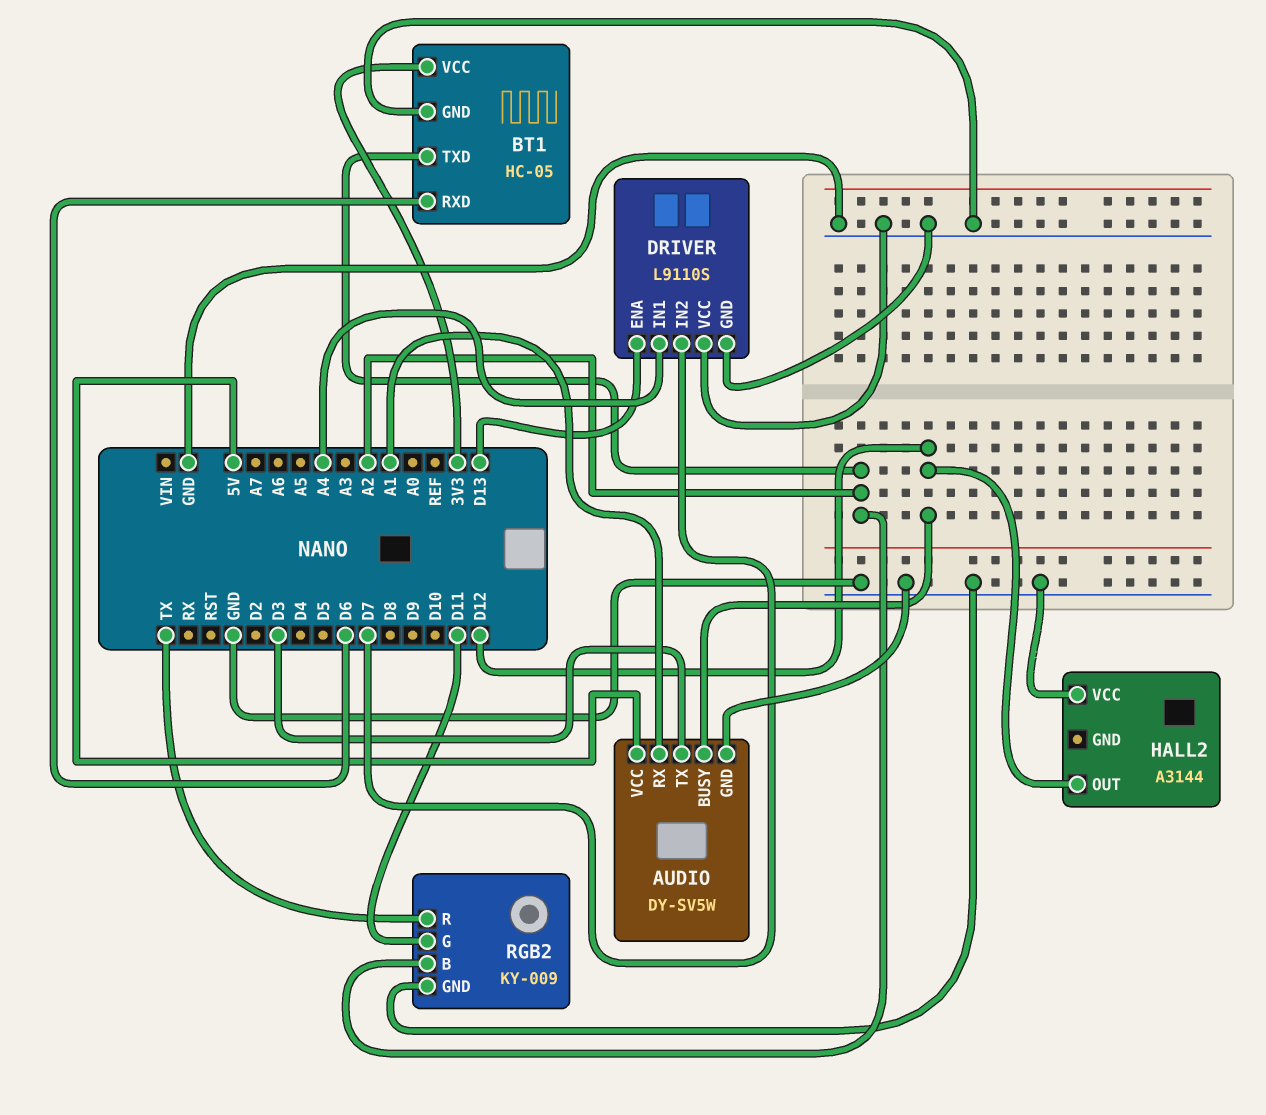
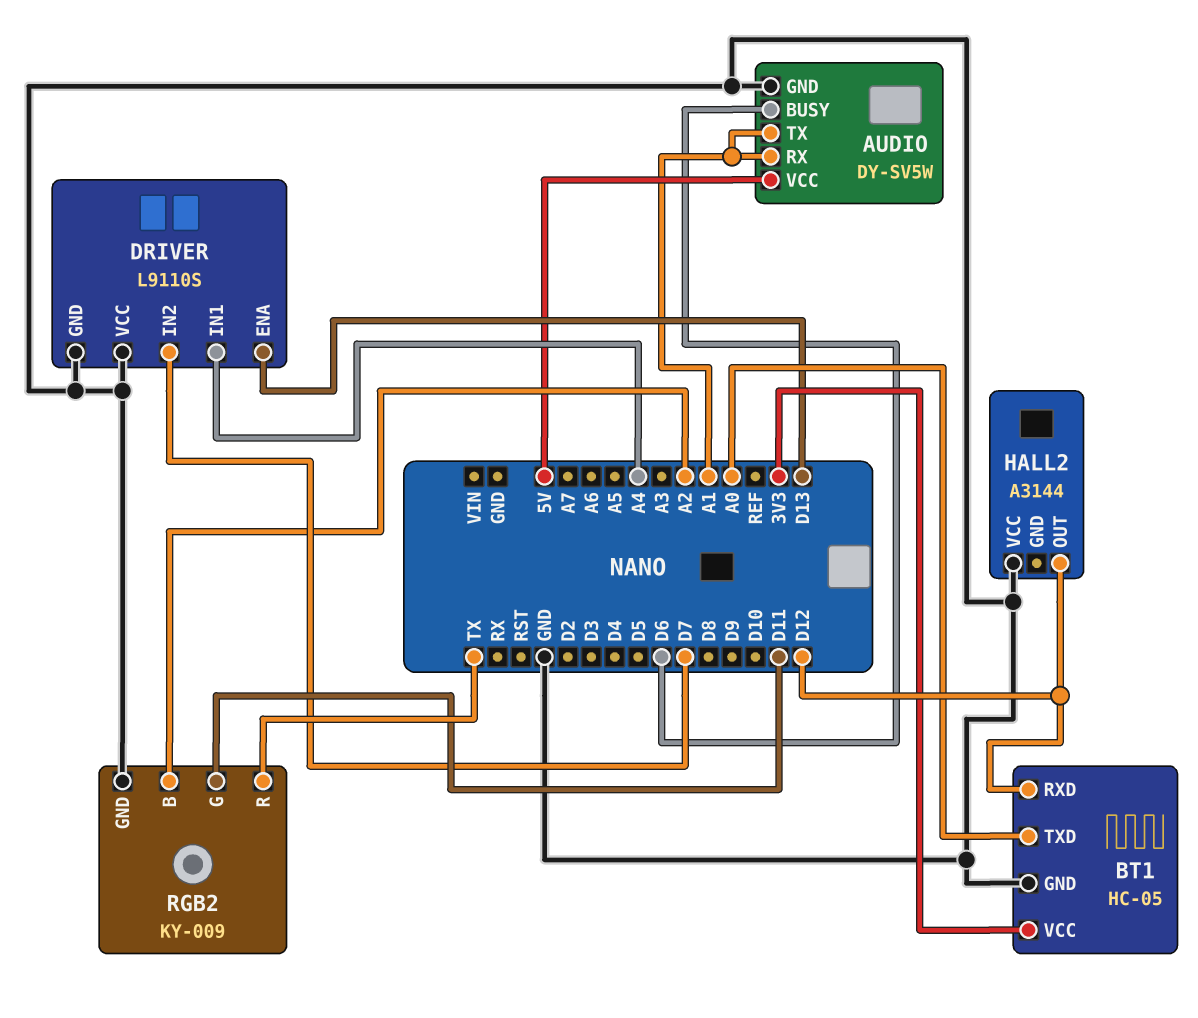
AUDIO pin BUSY: D12 -> D6
AUDIO pin TX: D3 -> A1
BT1 pin RXD: D6 -> D12
BT1 pin TXD: A2 -> A0

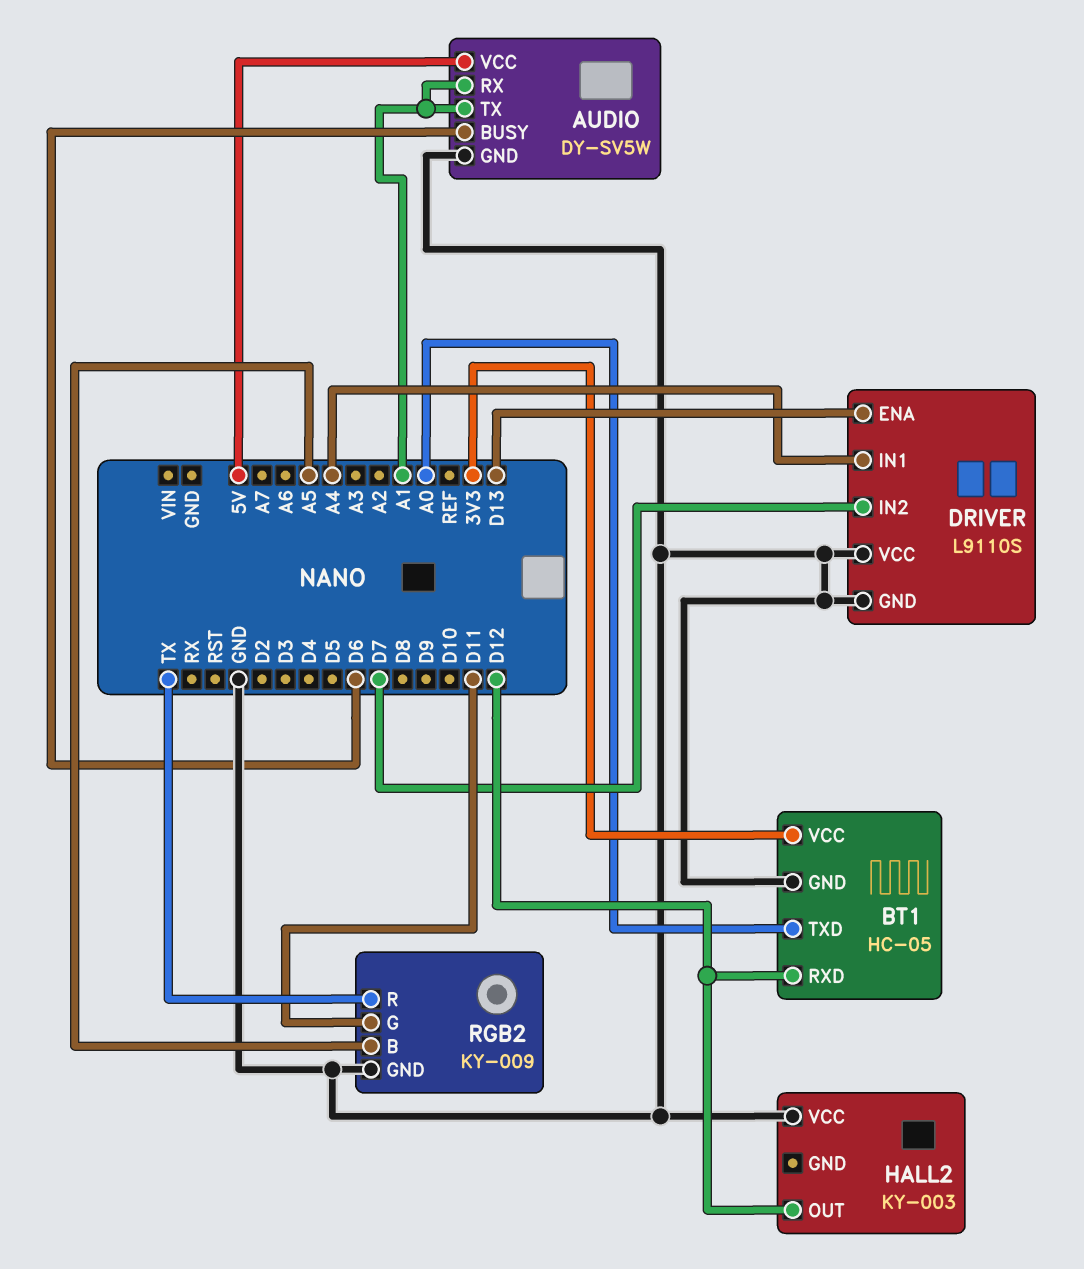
HALL2: A3144 -> KY-003
RGB2 pin B: A2 -> A5

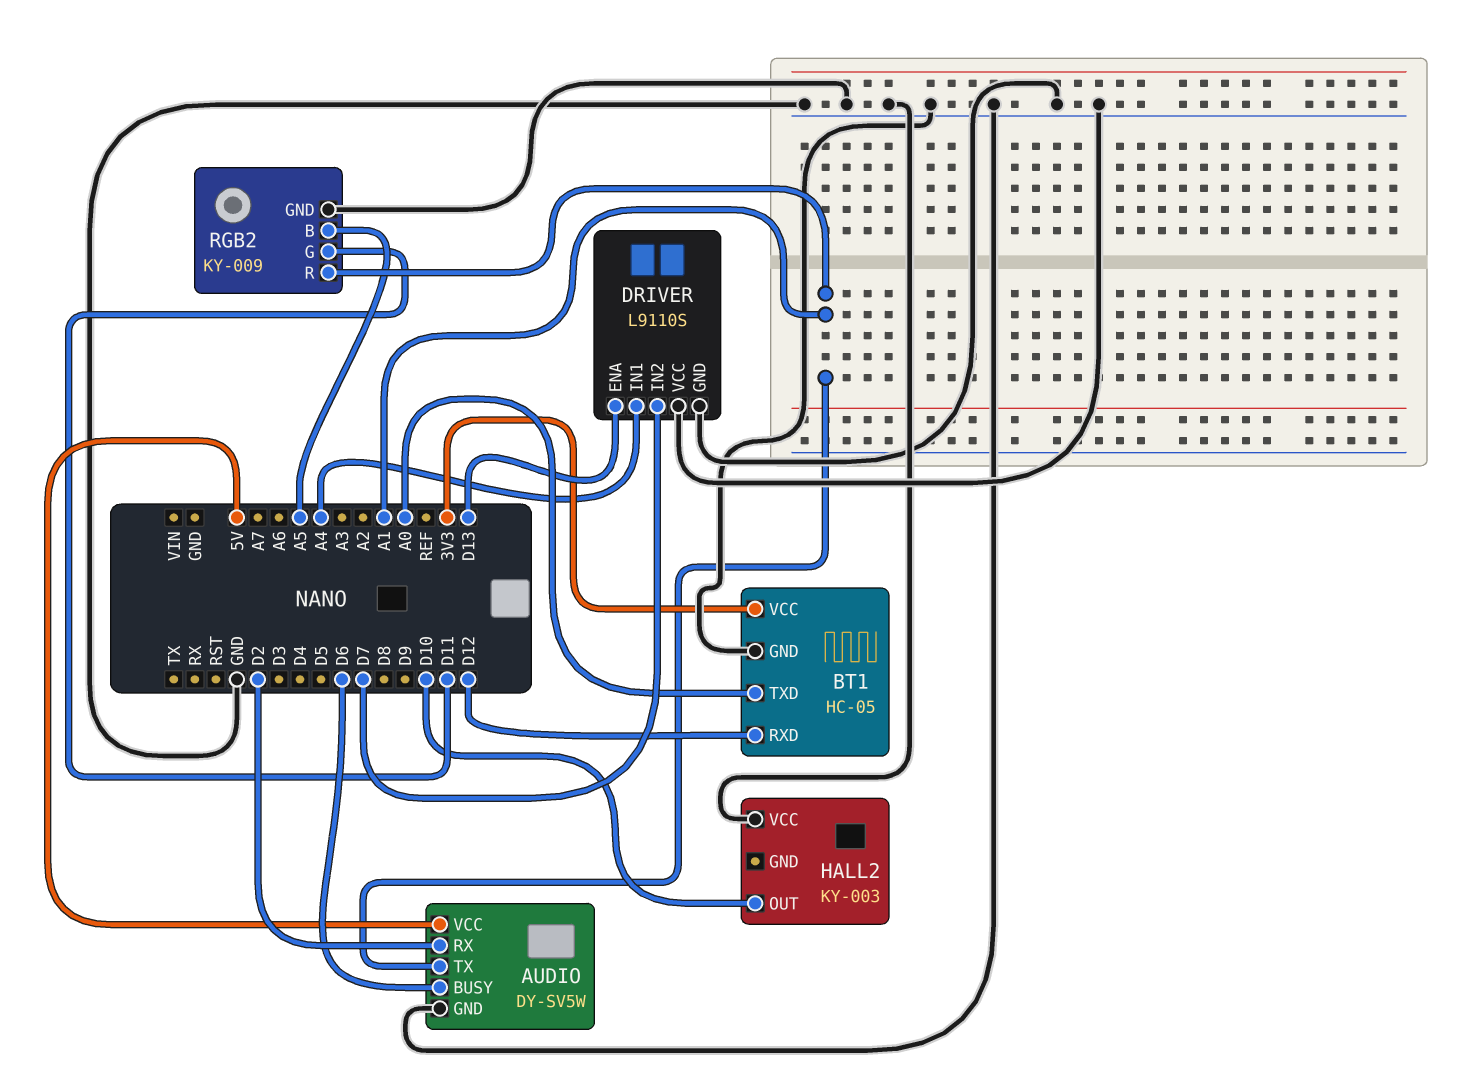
AUDIO pin RX: A1 -> D2
HALL2 pin OUT: D12 -> D10
RGB2 pin R: TX -> A1

